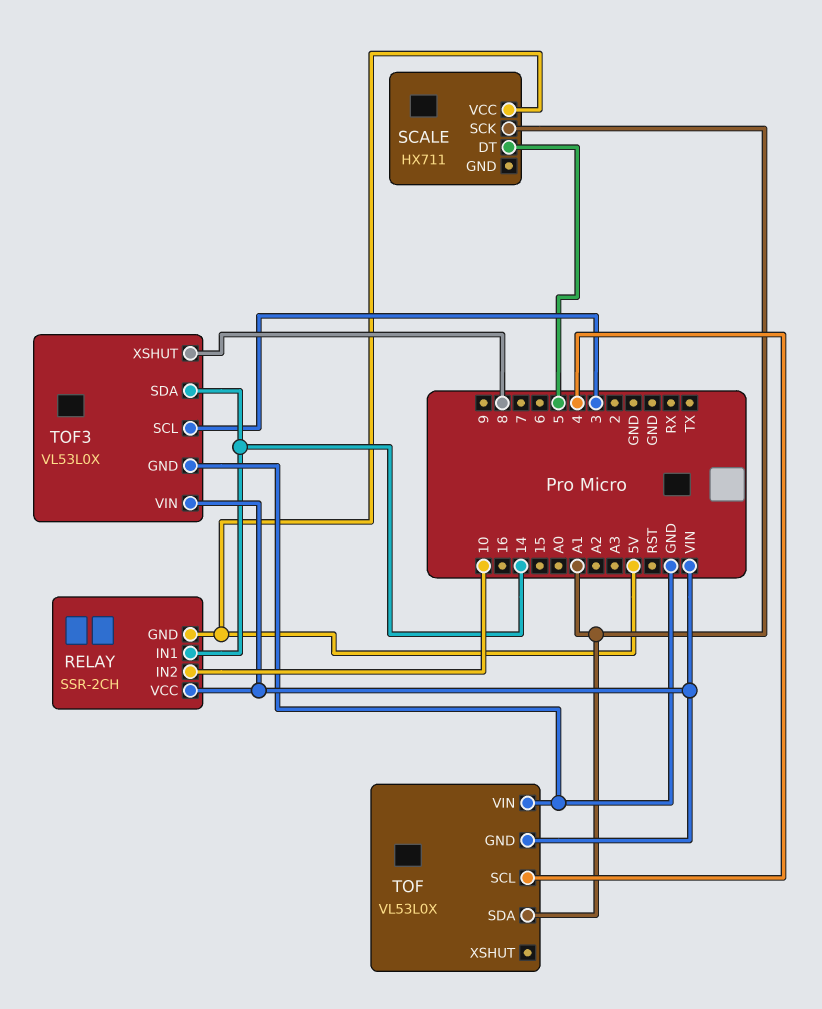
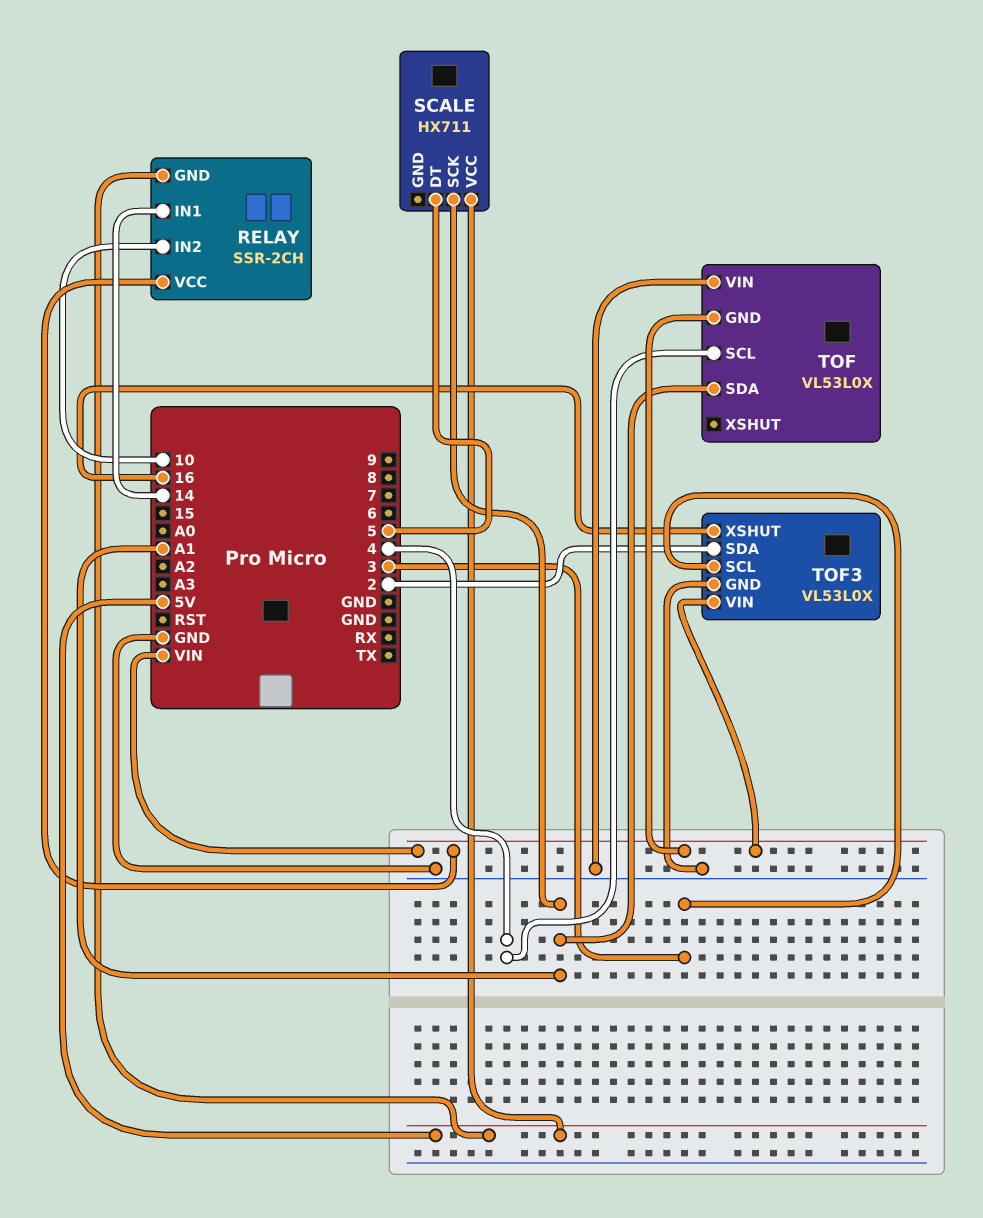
TOF3 pin SDA: 14 -> 2
TOF3 pin XSHUT: 8 -> 16

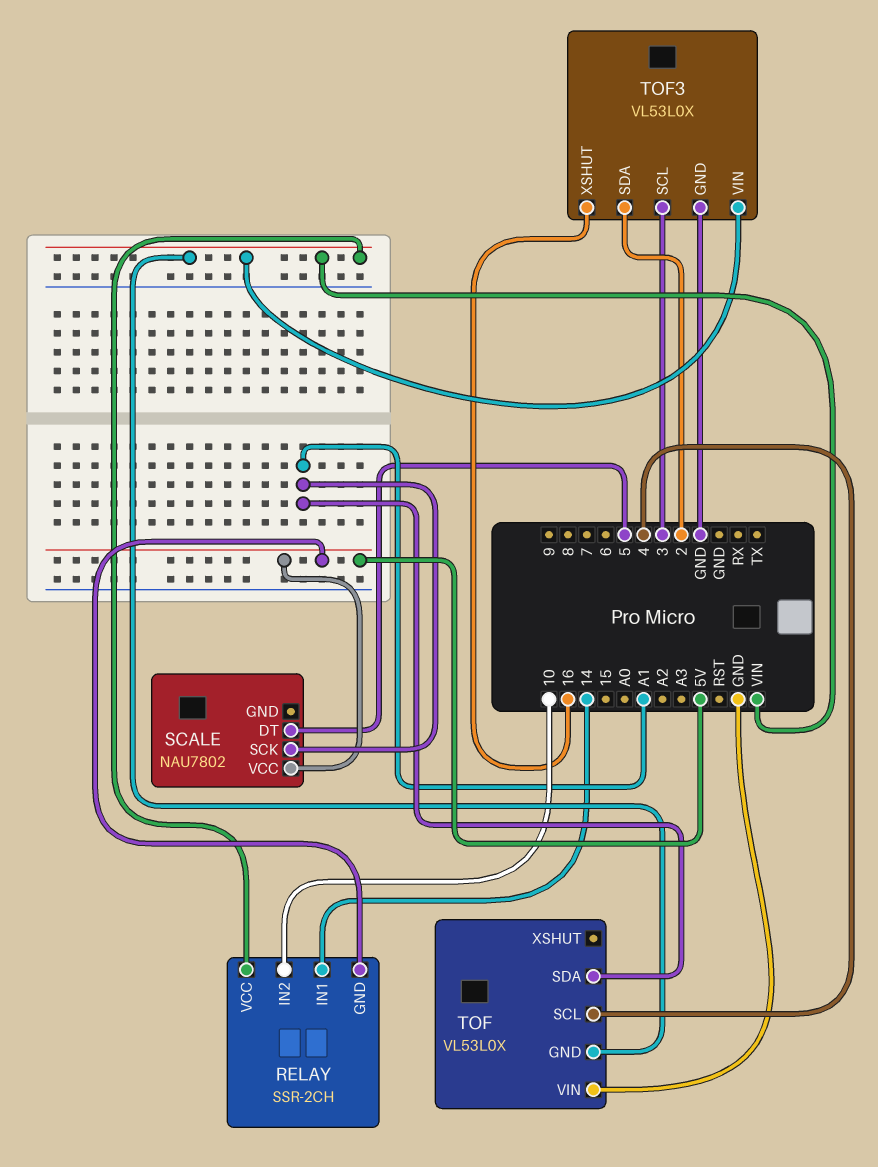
SCALE: HX711 -> NAU7802

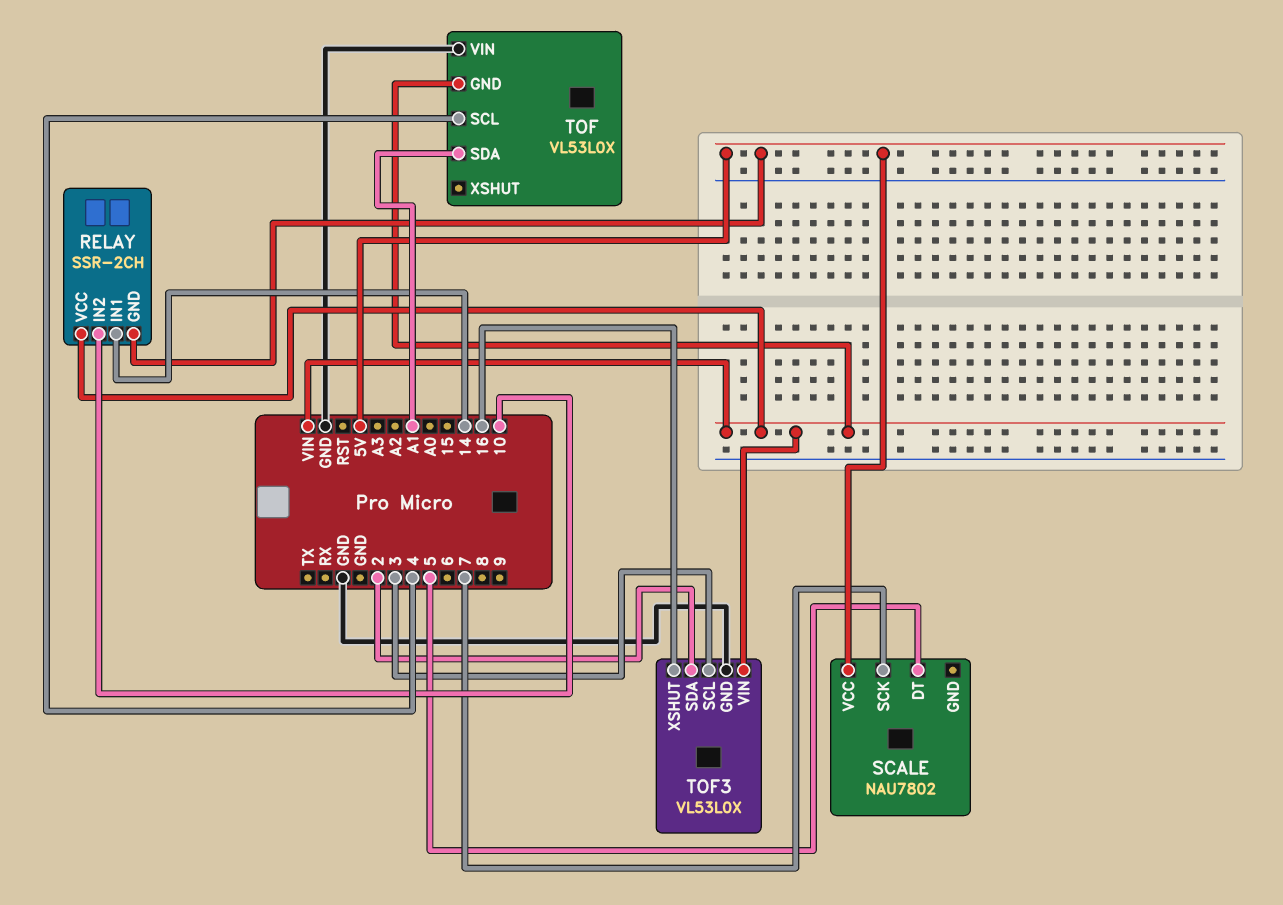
SCALE pin SCK: A1 -> 7

